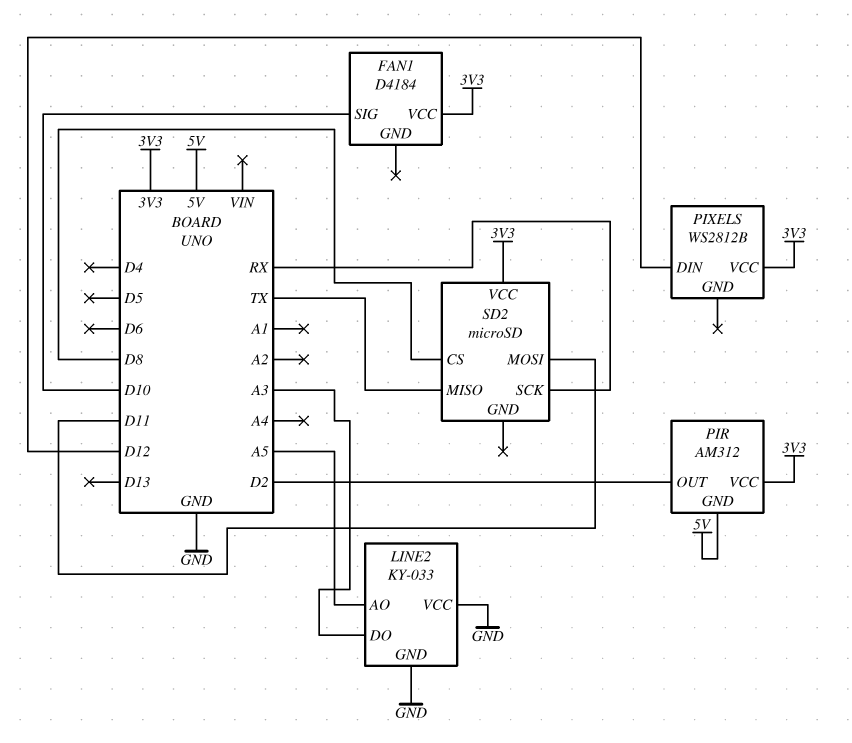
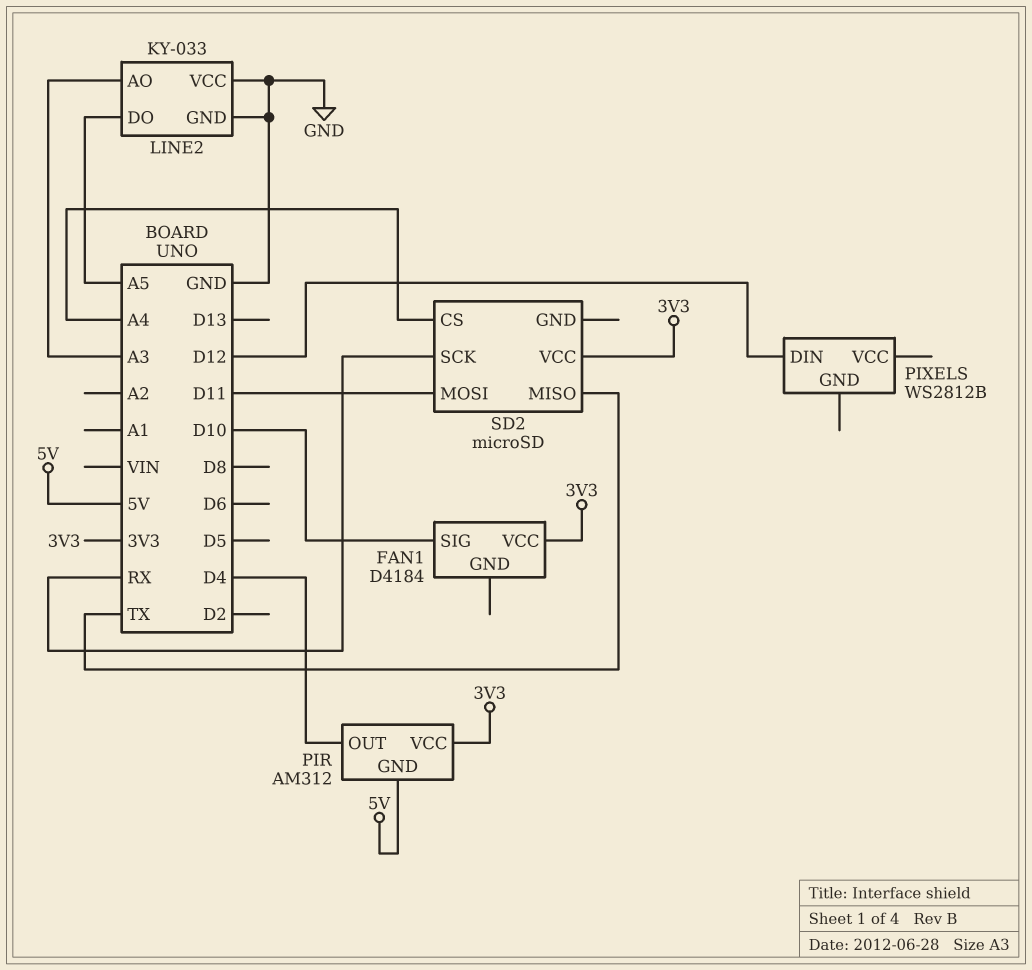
LINE2 pin AO: A5 -> A3
LINE2 pin DO: A3 -> A5
PIR pin OUT: D2 -> D4
PIXELS pin VCC: 3V3 -> none
SD2 pin CS: D8 -> A4

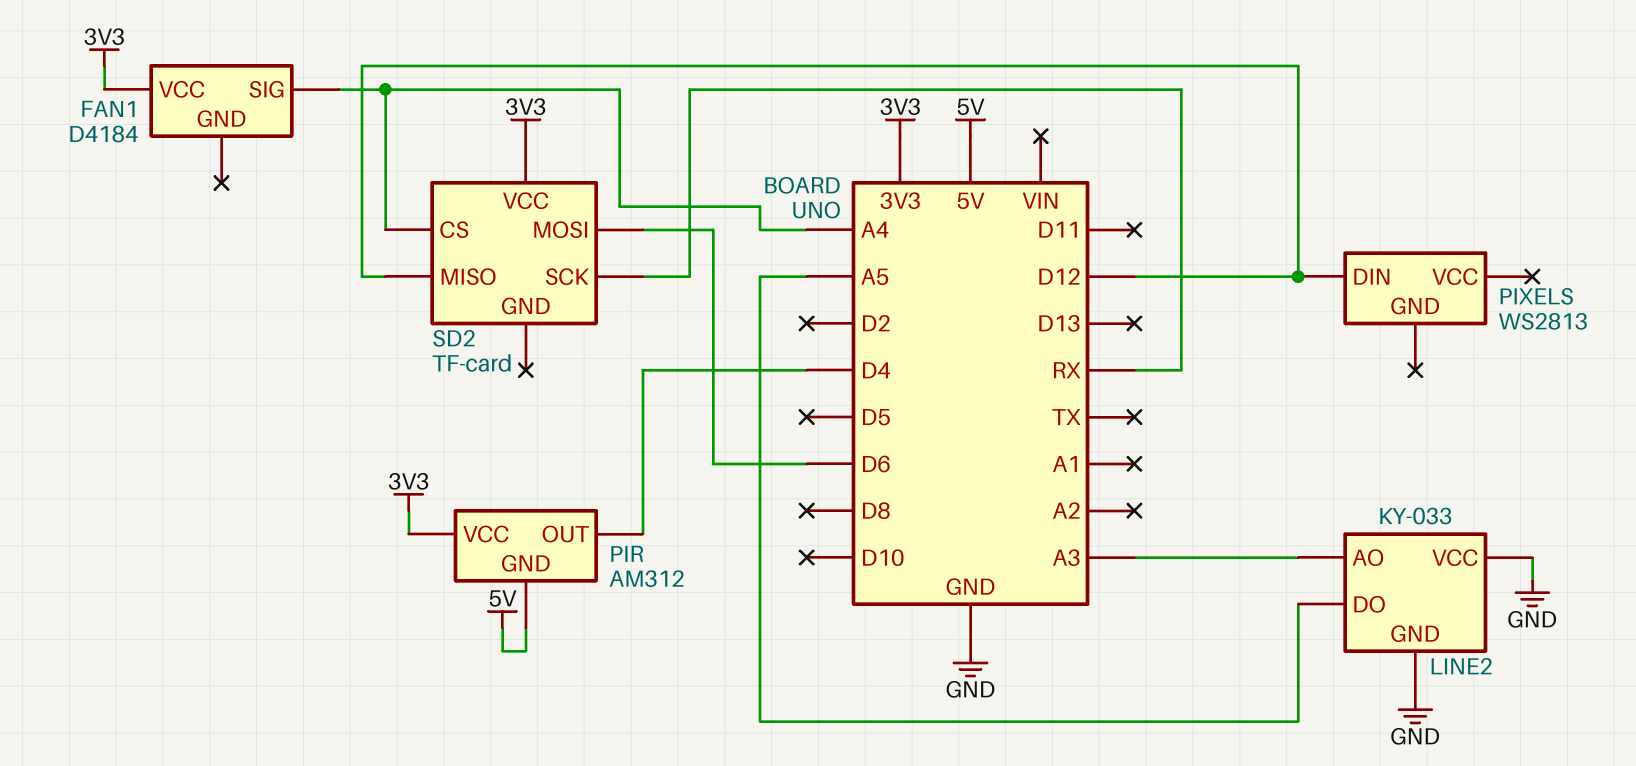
FAN1 pin SIG: D10 -> A4
PIXELS: WS2812B -> WS2813
SD2: microSD -> TF-card
SD2 pin MISO: TX -> D12
SD2 pin MOSI: D11 -> D6

